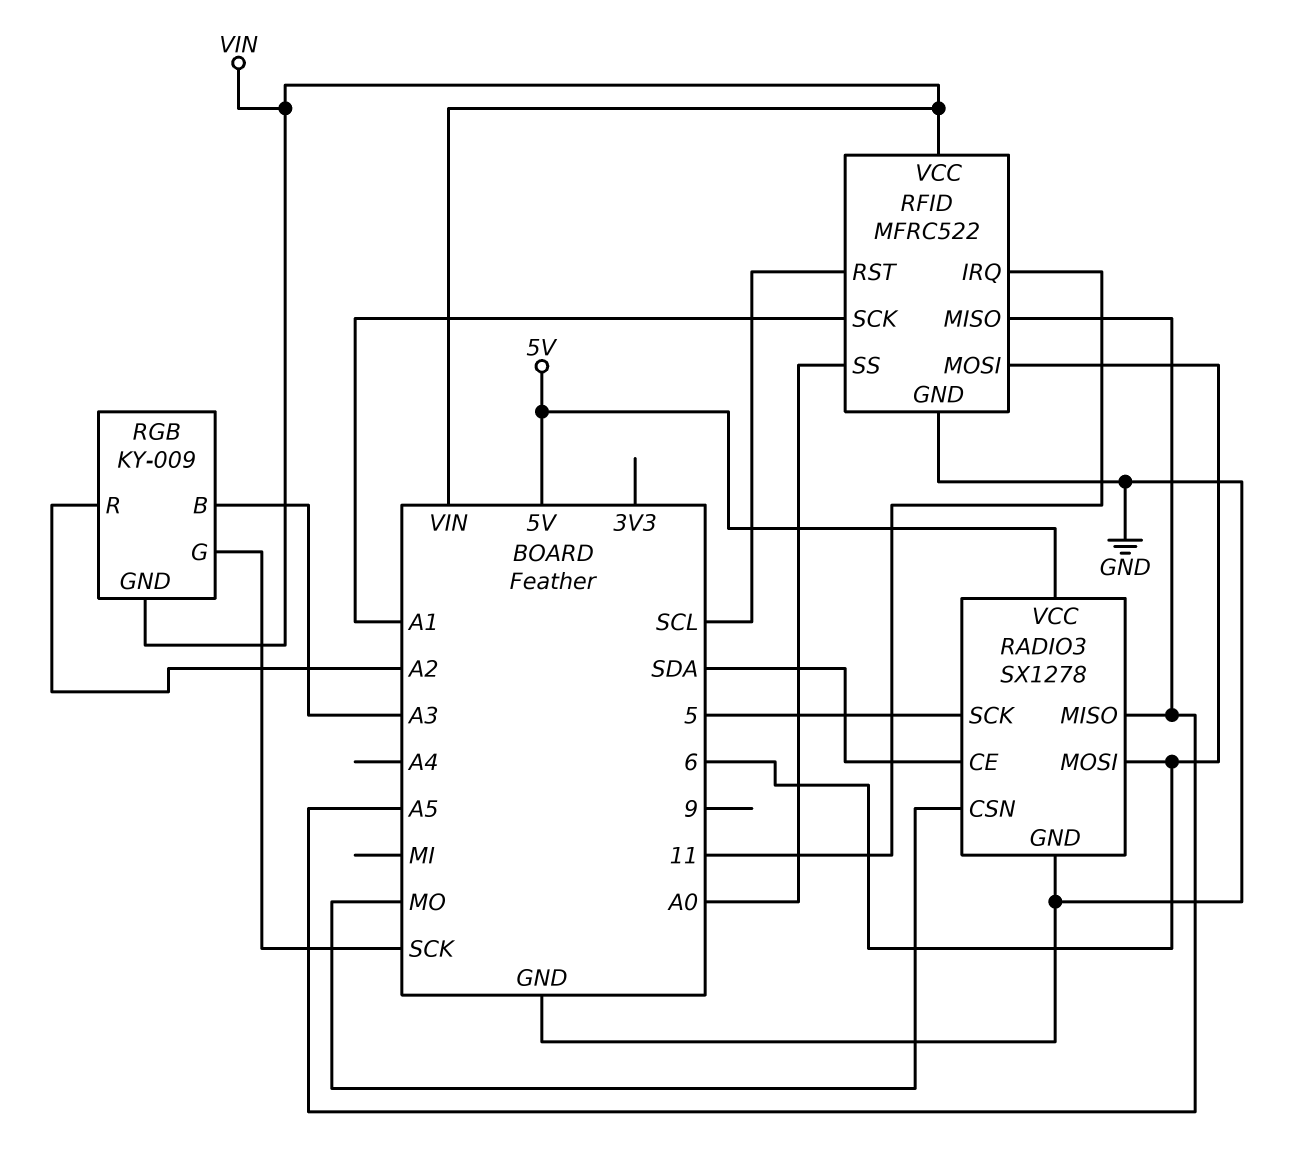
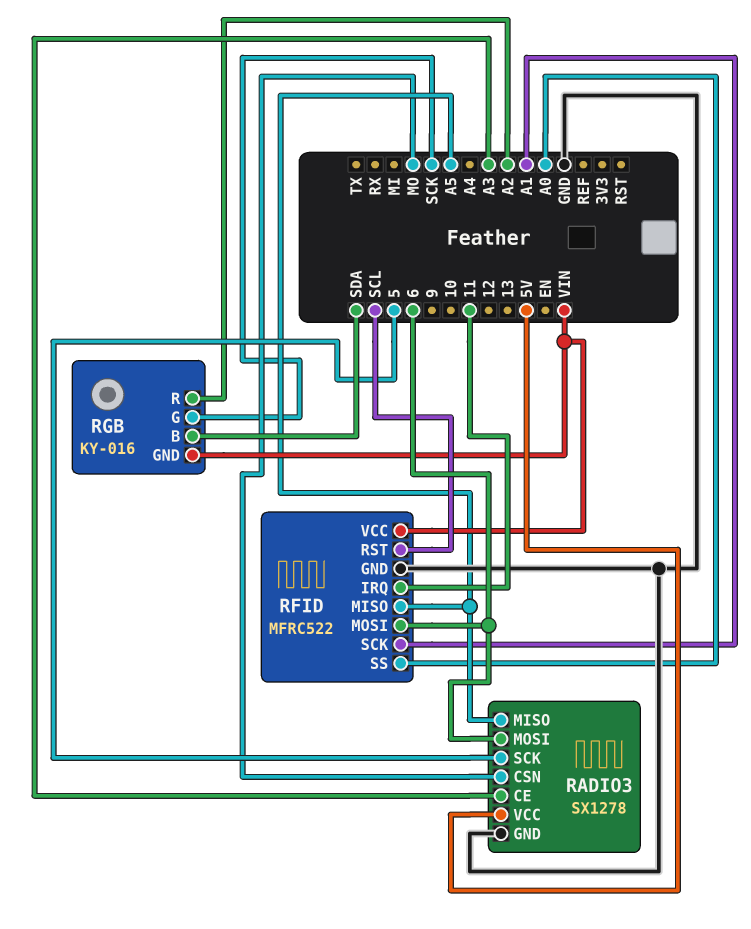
RADIO3 pin CE: SDA -> A3
RGB: KY-009 -> KY-016
RGB pin B: A3 -> SDA

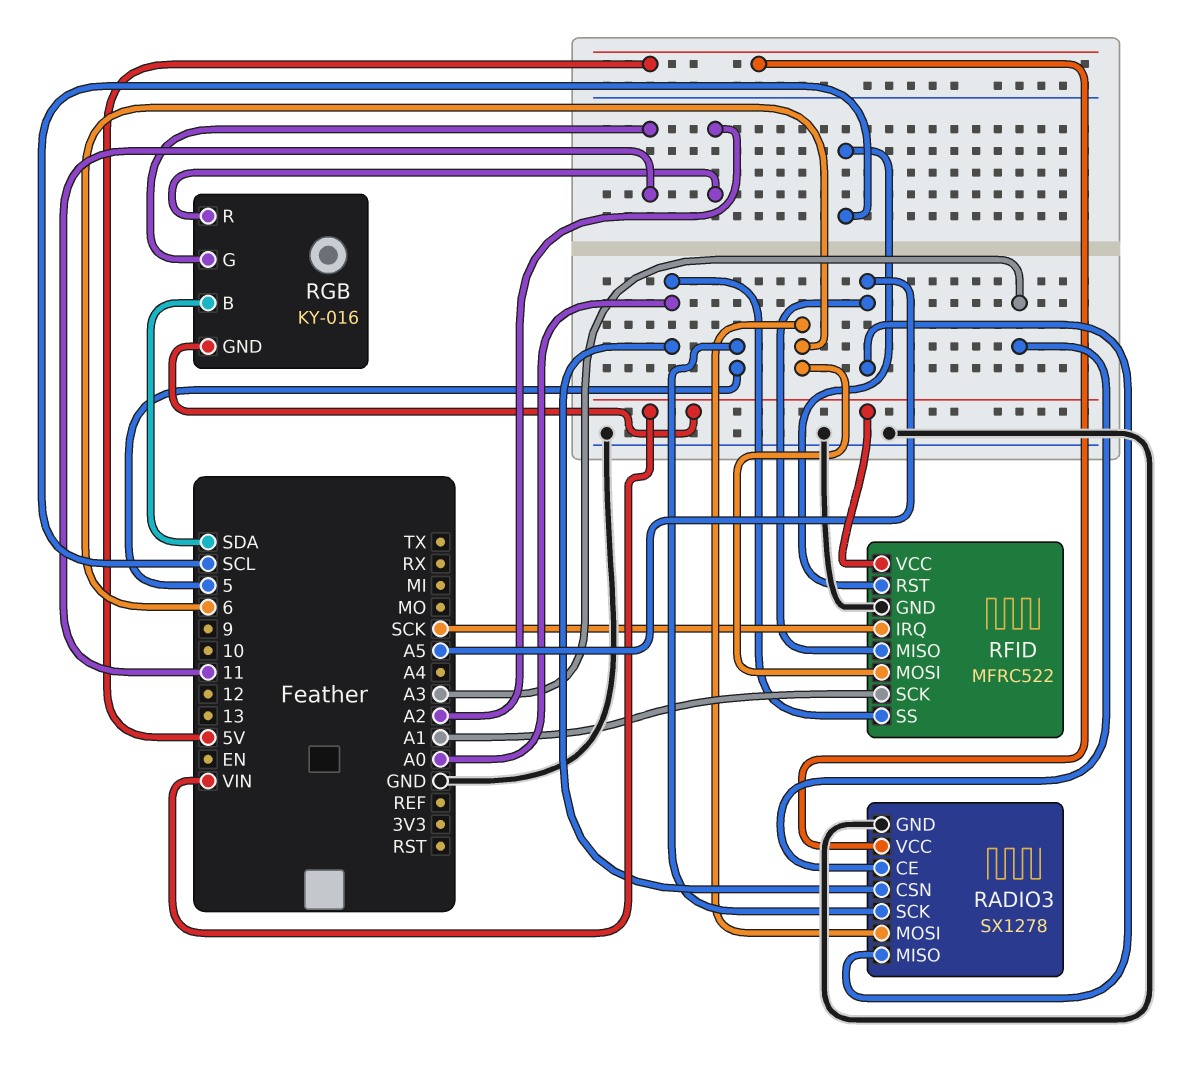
RADIO3 pin CSN: MO -> A0
RFID pin IRQ: 11 -> SCK
RGB pin G: SCK -> 11

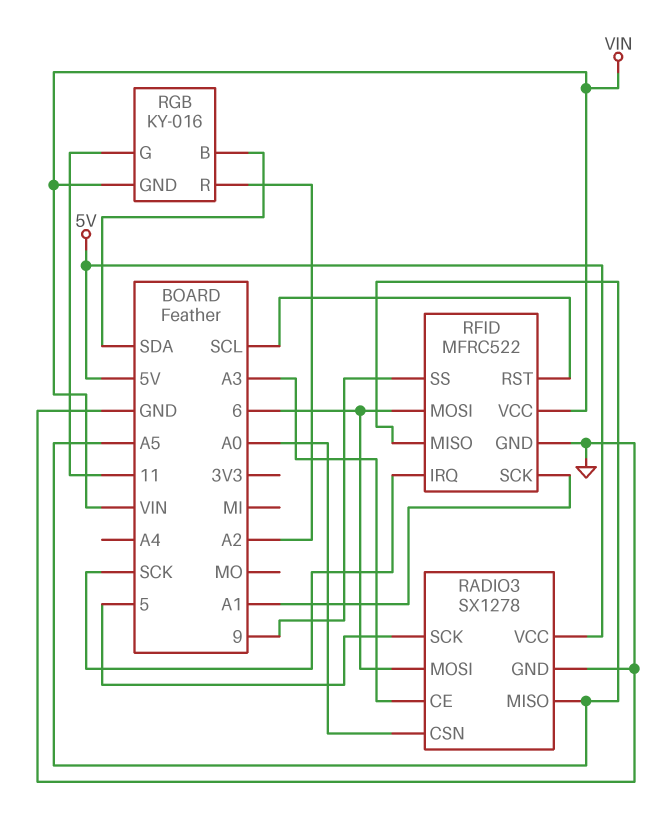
RFID pin SS: A0 -> 9

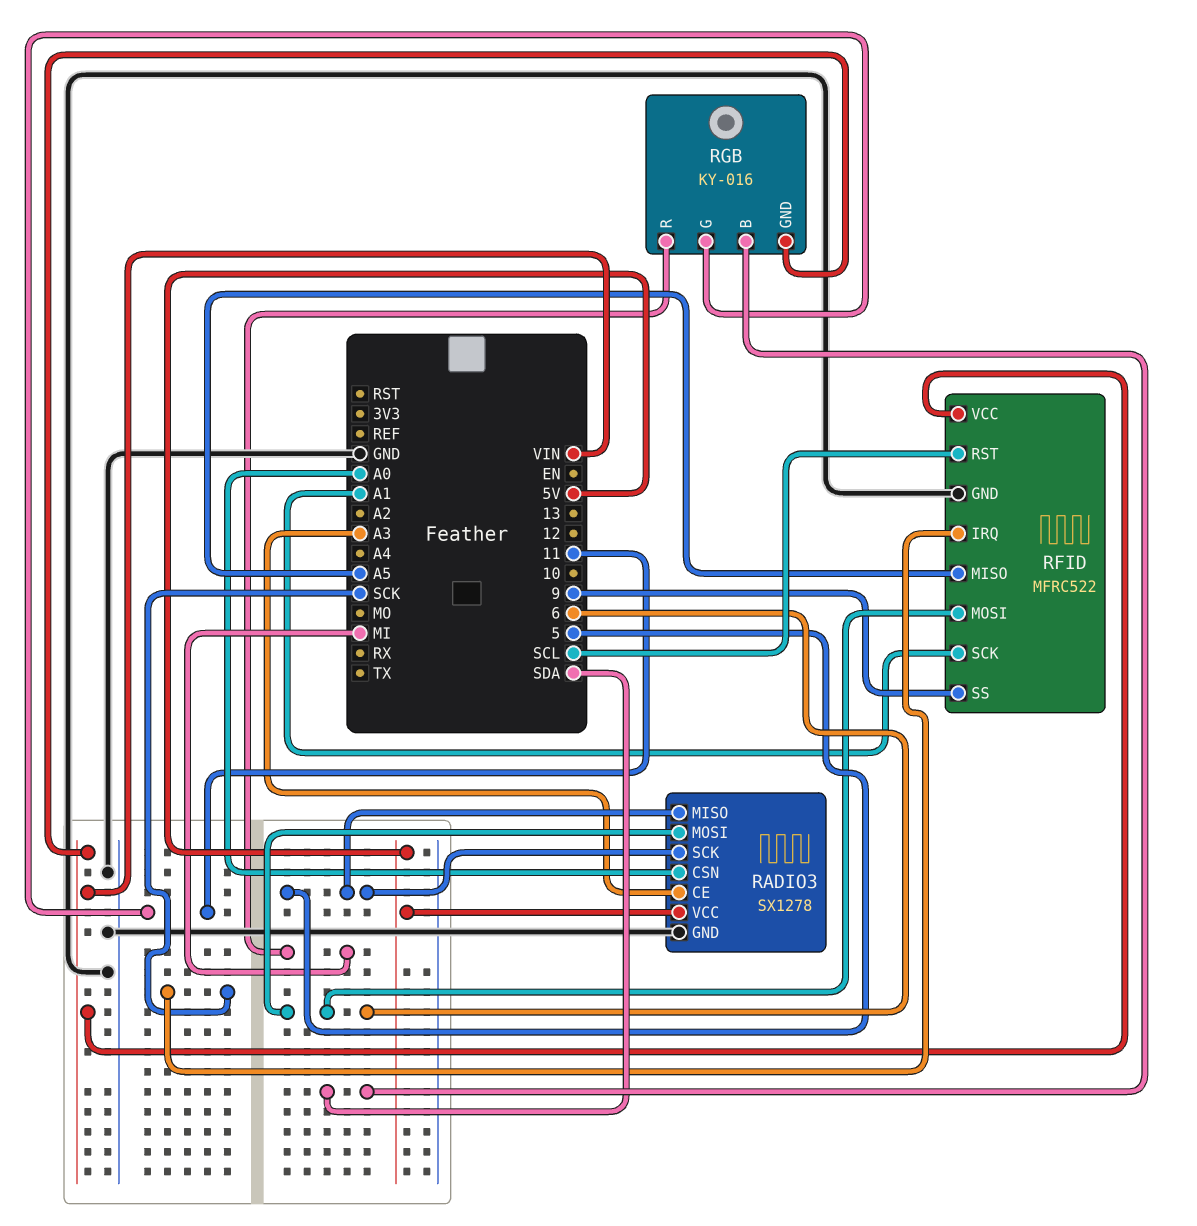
RADIO3 pin MISO: A5 -> 5
RGB pin R: A2 -> MI

